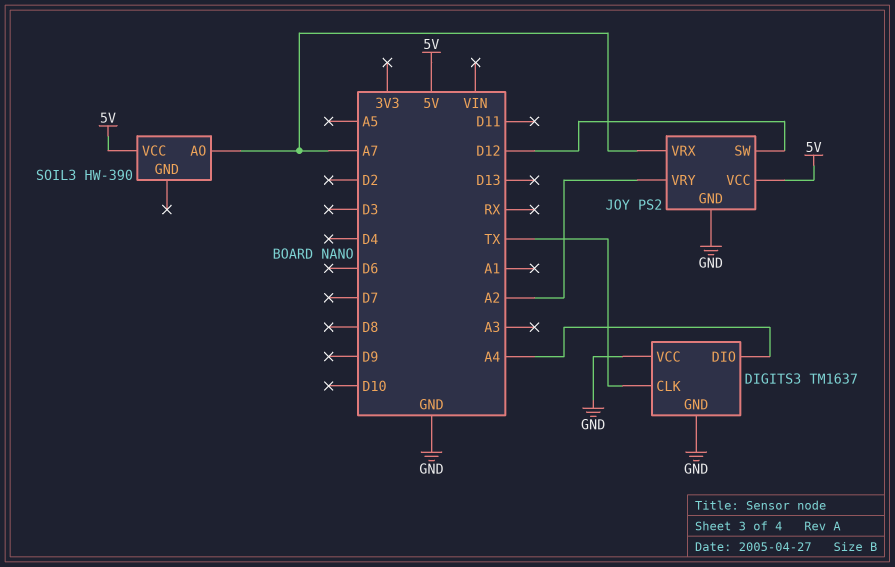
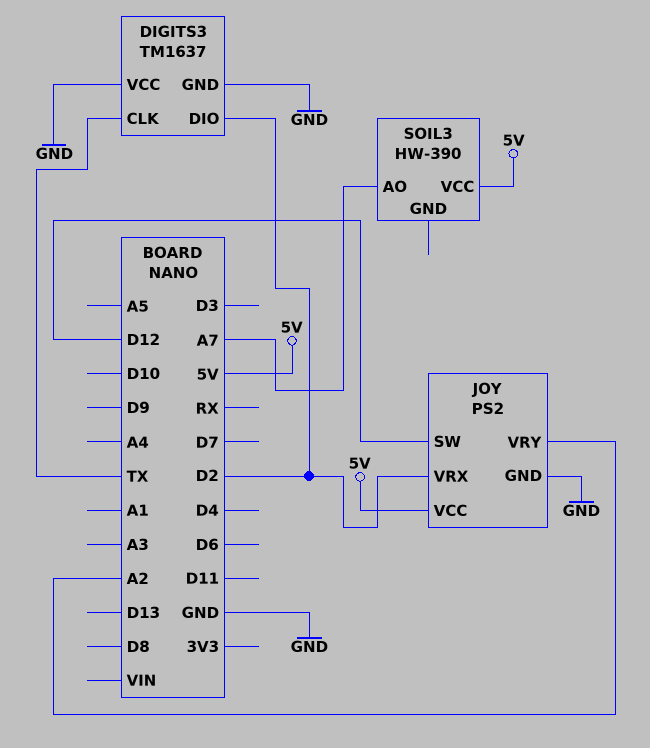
DIGITS3 pin DIO: A4 -> D2
JOY pin VRX: A7 -> D2

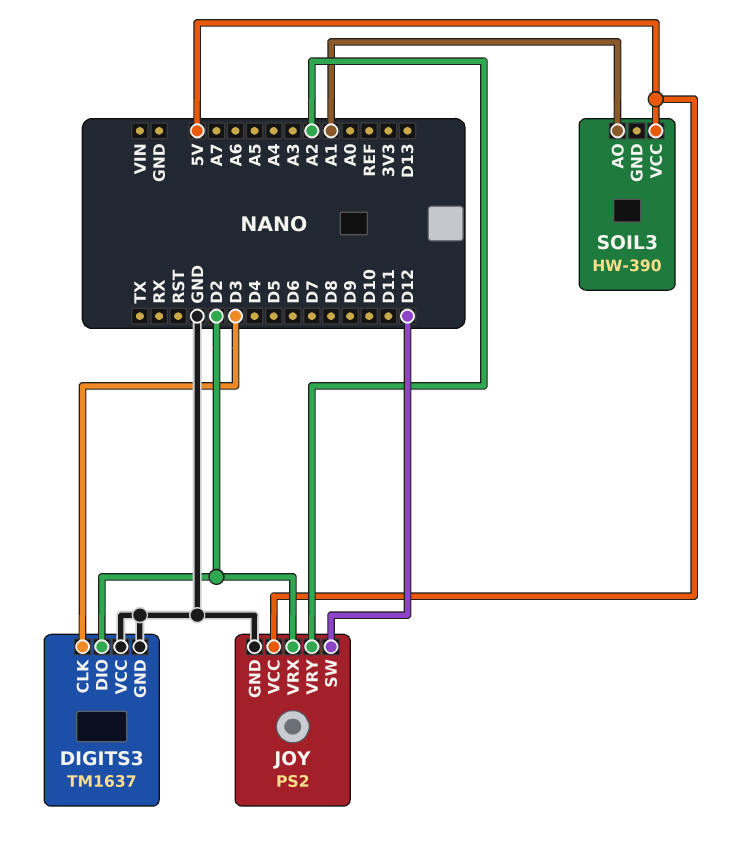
DIGITS3 pin CLK: TX -> D3
SOIL3 pin AO: A7 -> A1

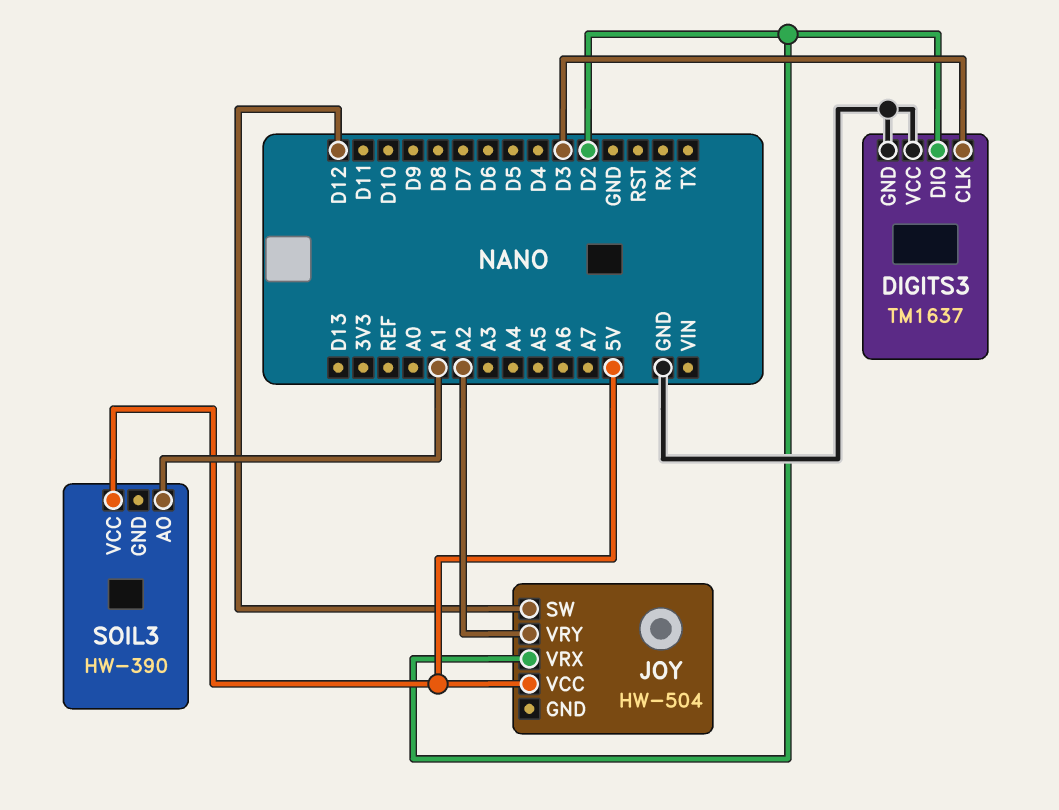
JOY: PS2 -> HW-504
JOY pin GND: GND -> none

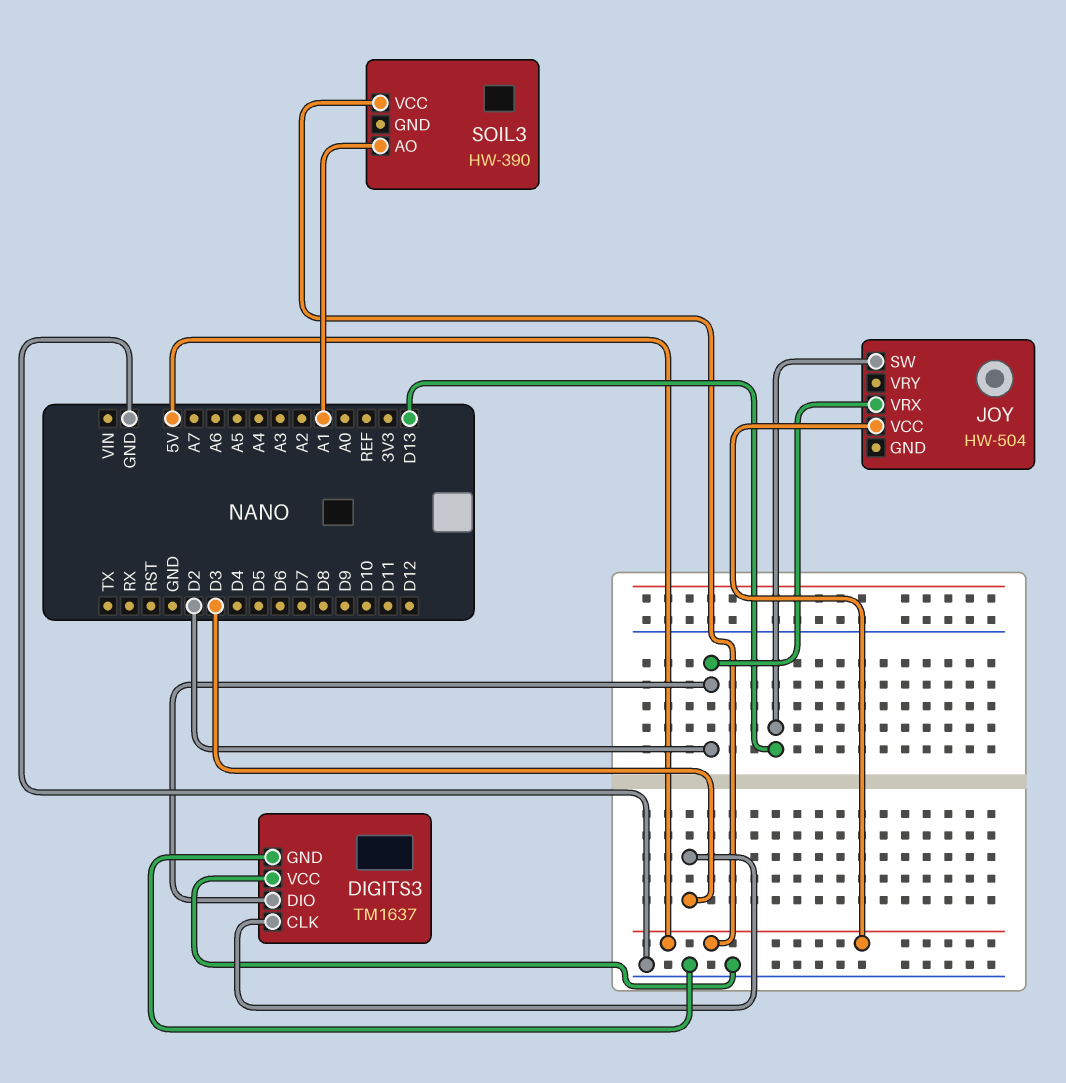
JOY pin SW: D12 -> D13
JOY pin VRY: A2 -> none

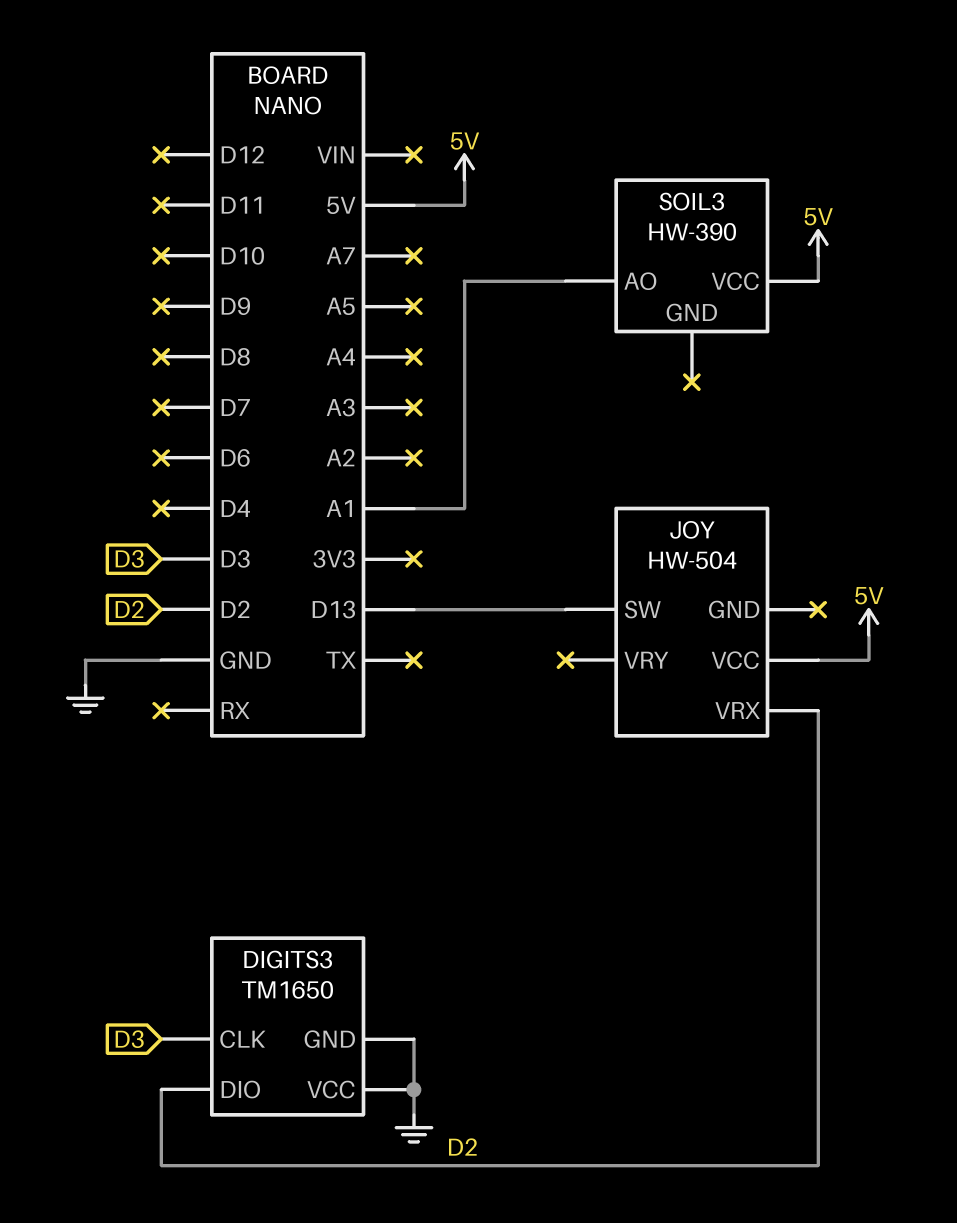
DIGITS3: TM1637 -> TM1650

